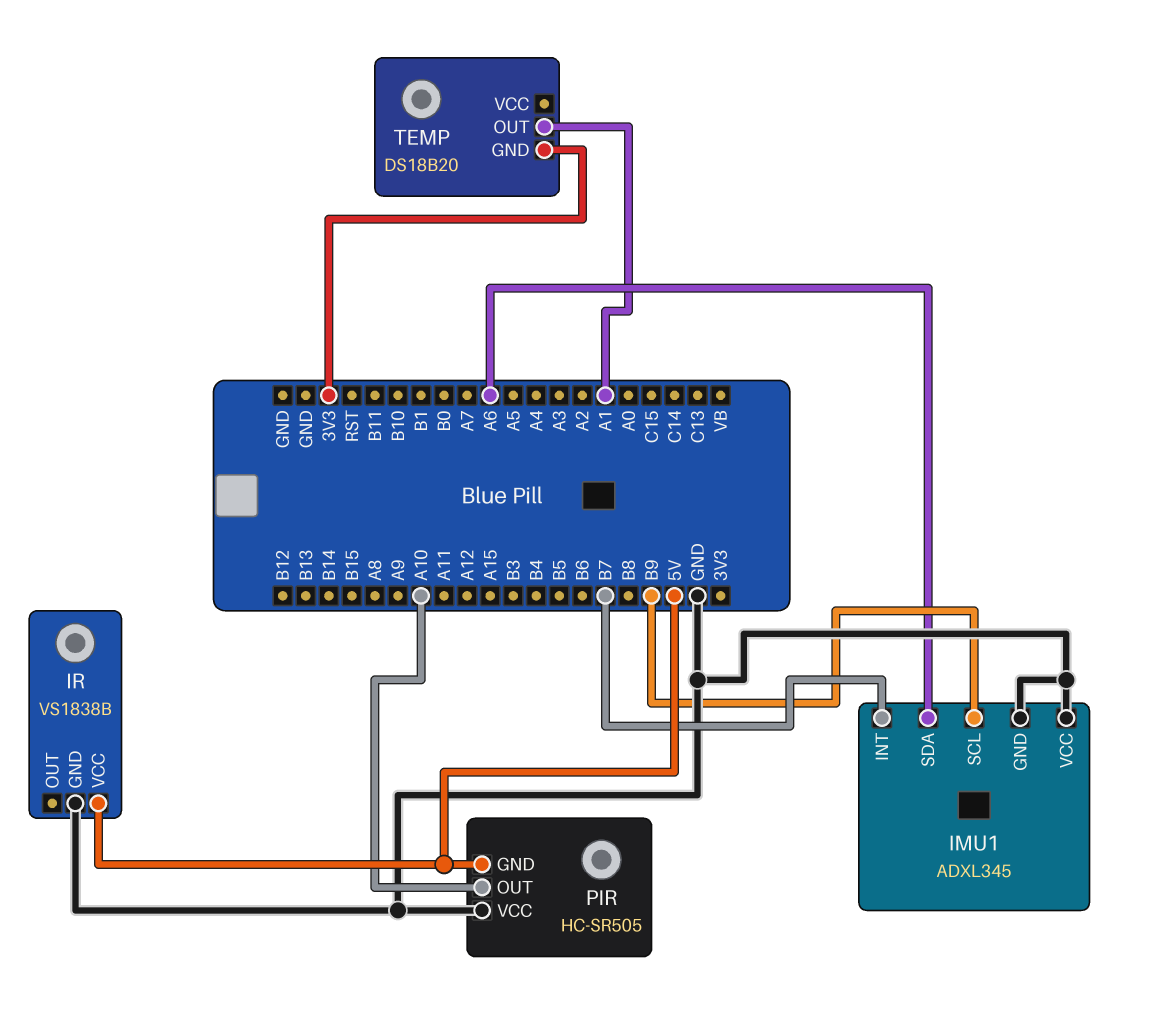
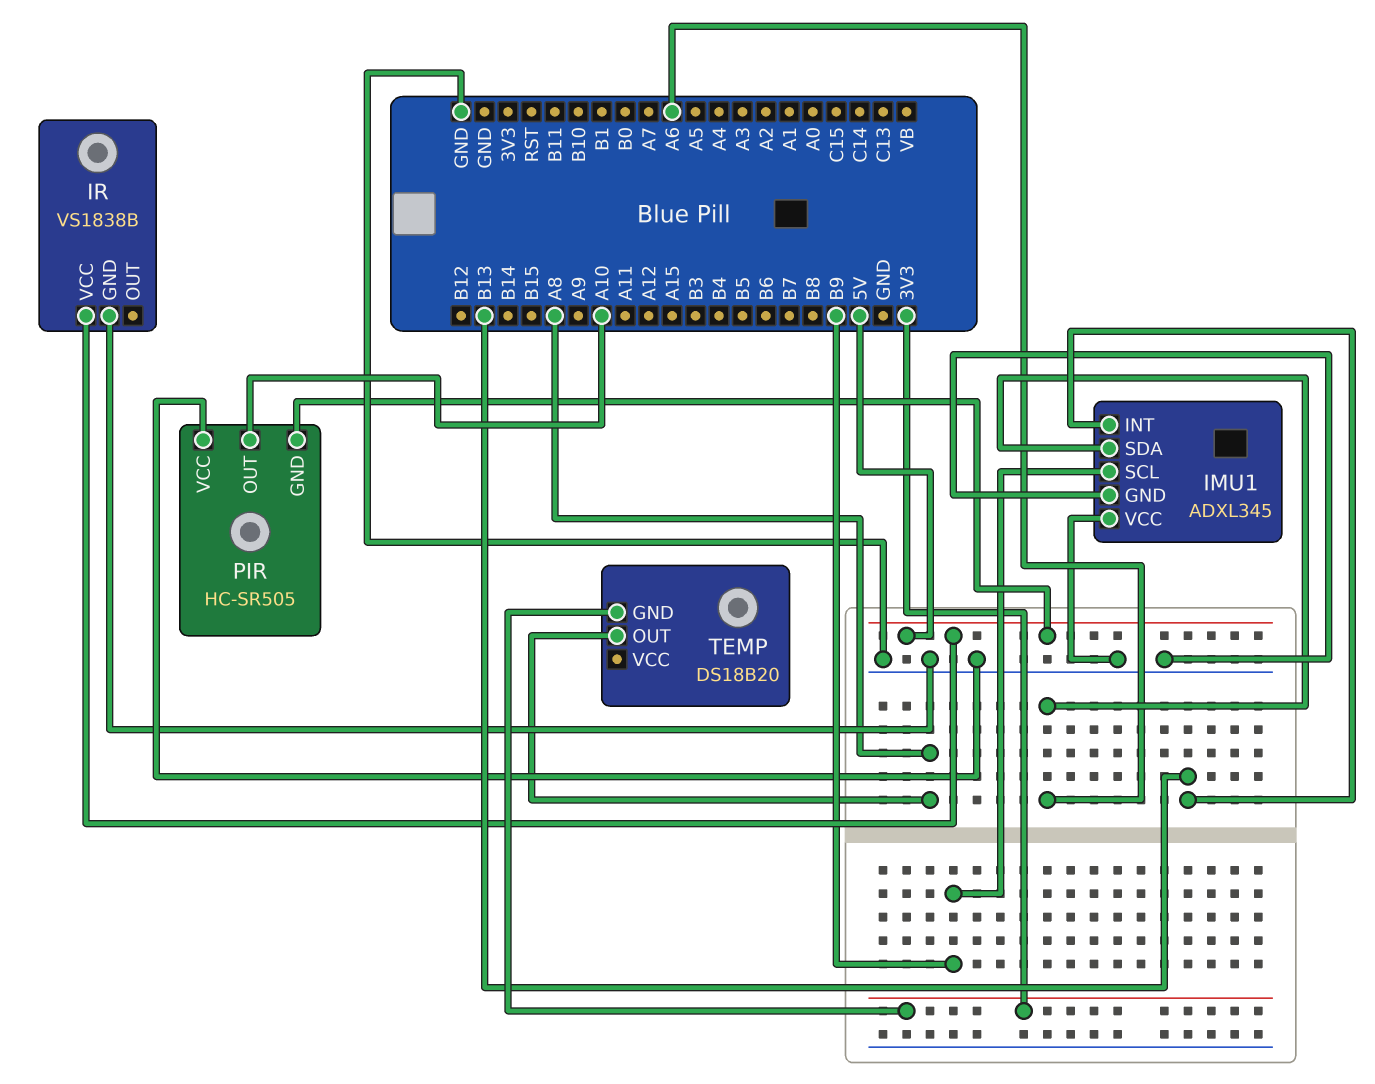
IMU1 pin INT: B7 -> B13
TEMP pin OUT: A1 -> A8

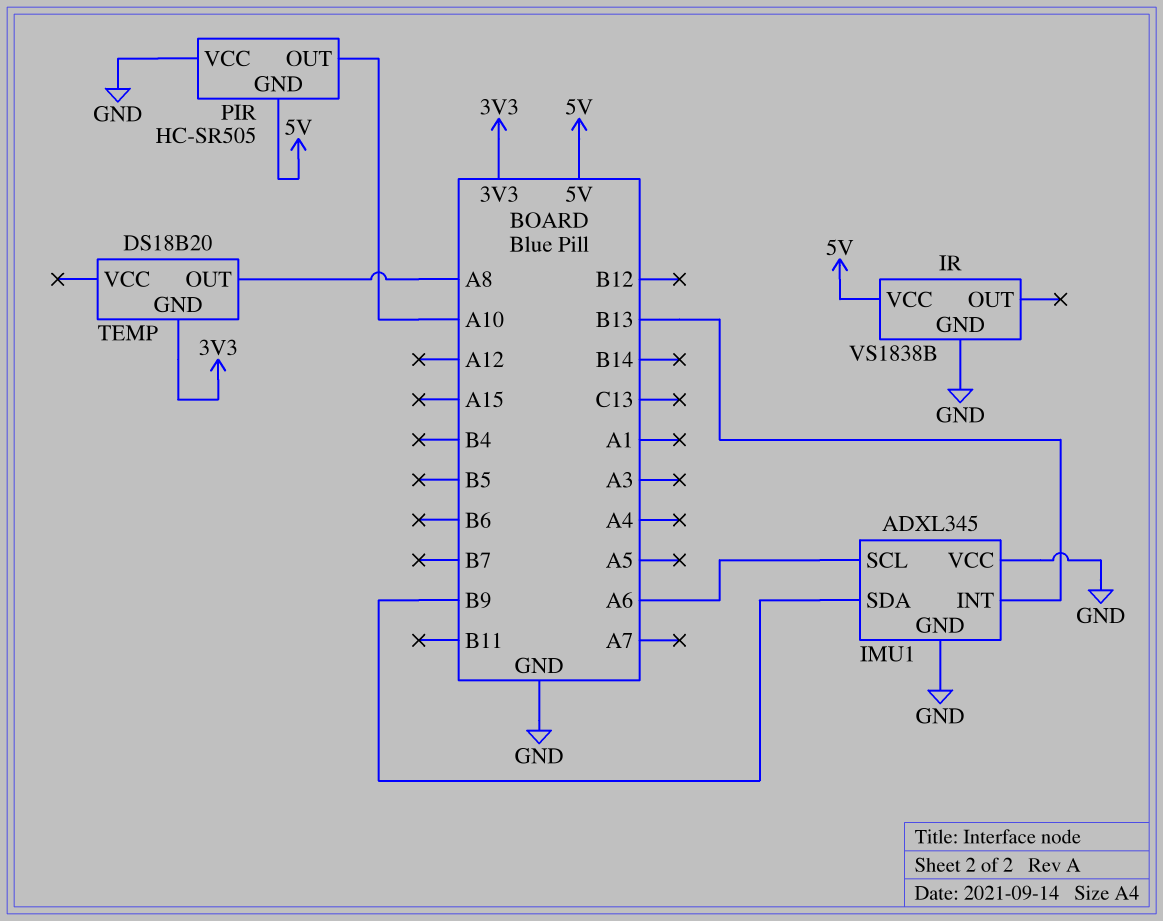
IMU1 pin SCL: B9 -> A6
IMU1 pin SDA: A6 -> B9

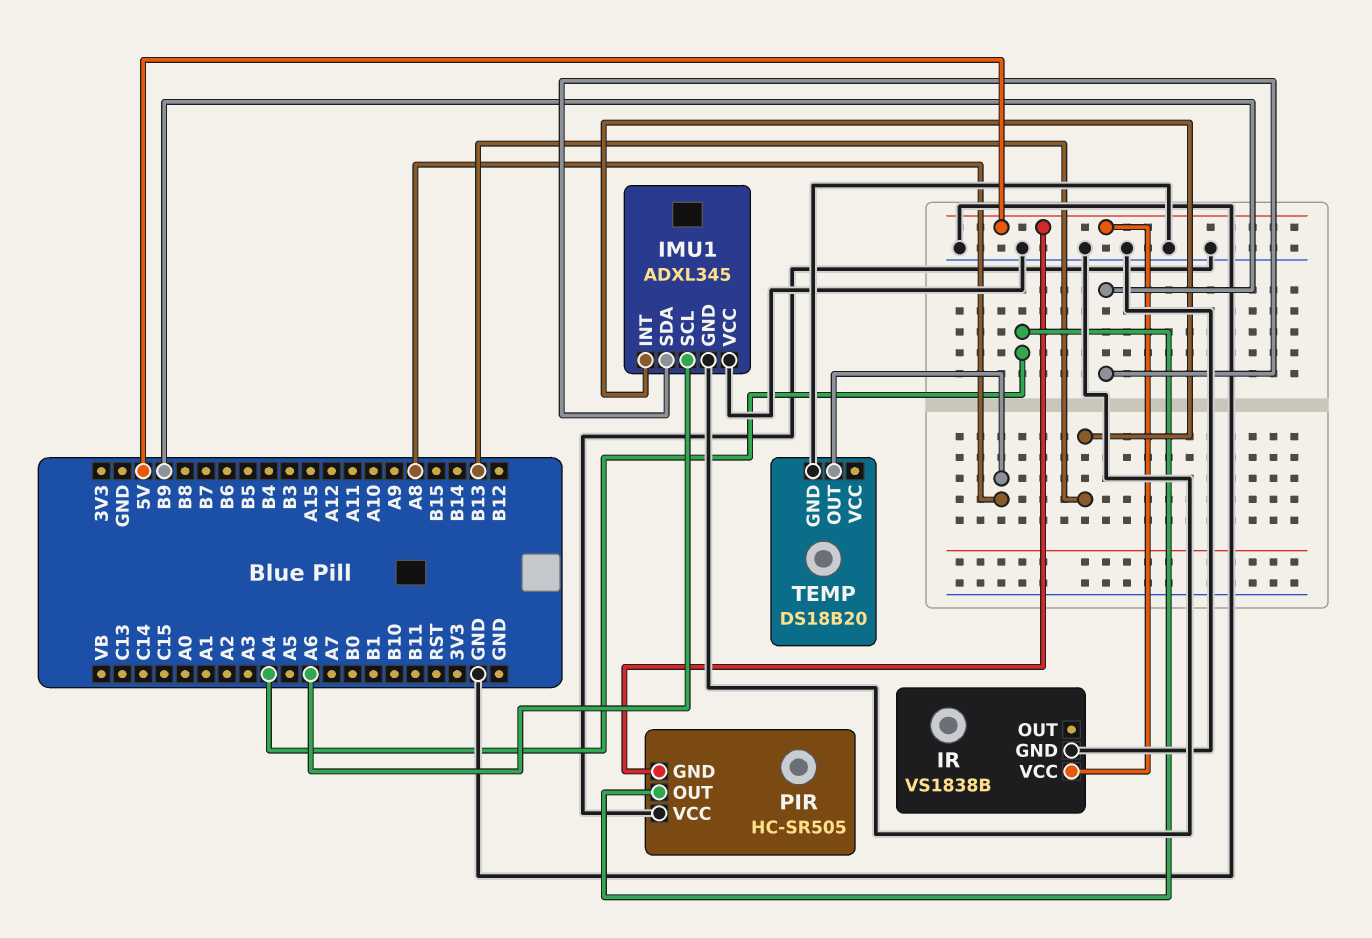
PIR pin OUT: A10 -> A4
TEMP pin GND: 3V3 -> GND

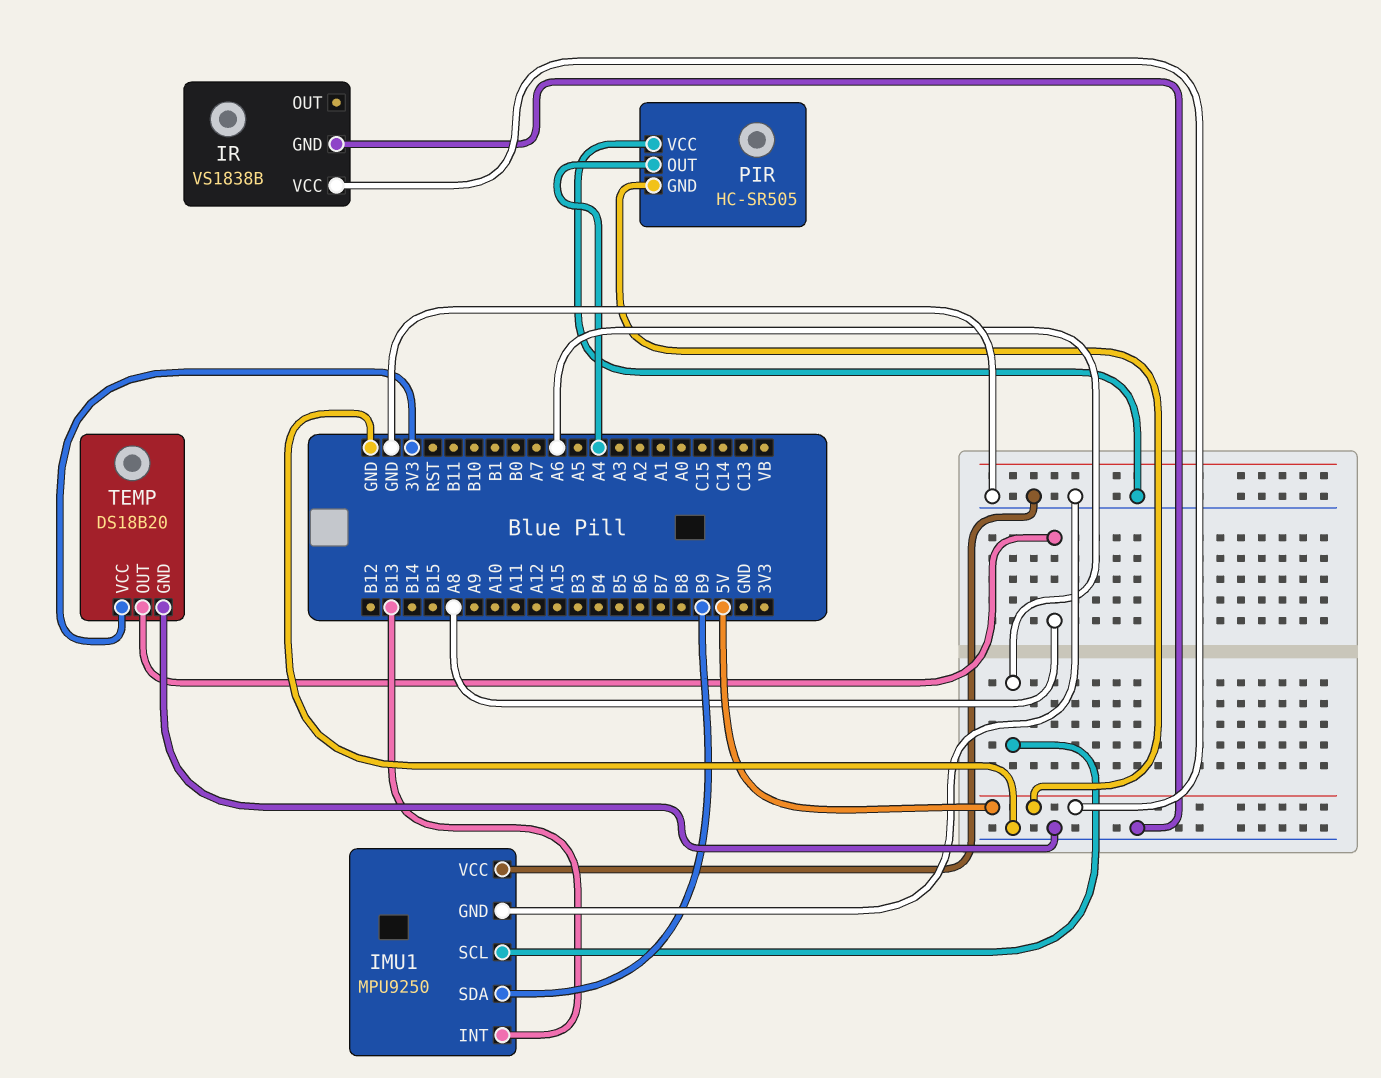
IMU1: ADXL345 -> MPU9250
TEMP pin VCC: none -> 3V3

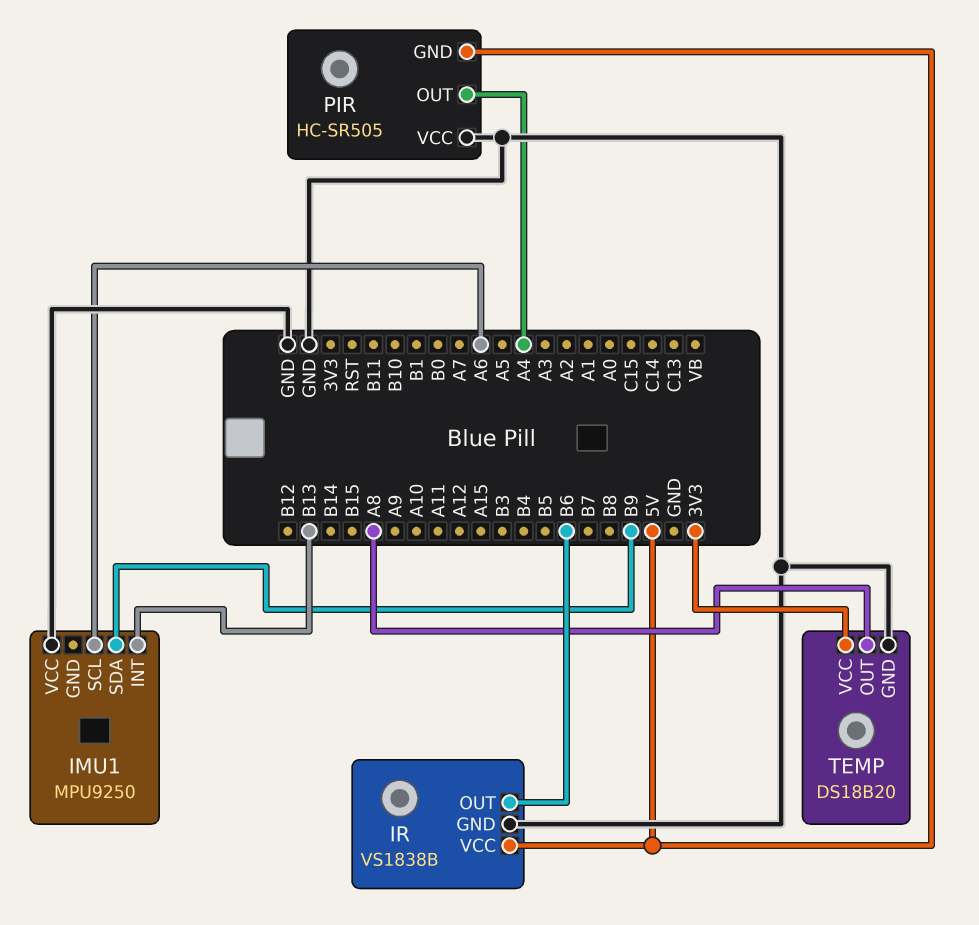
IMU1 pin GND: GND -> none
IR pin OUT: none -> B6

